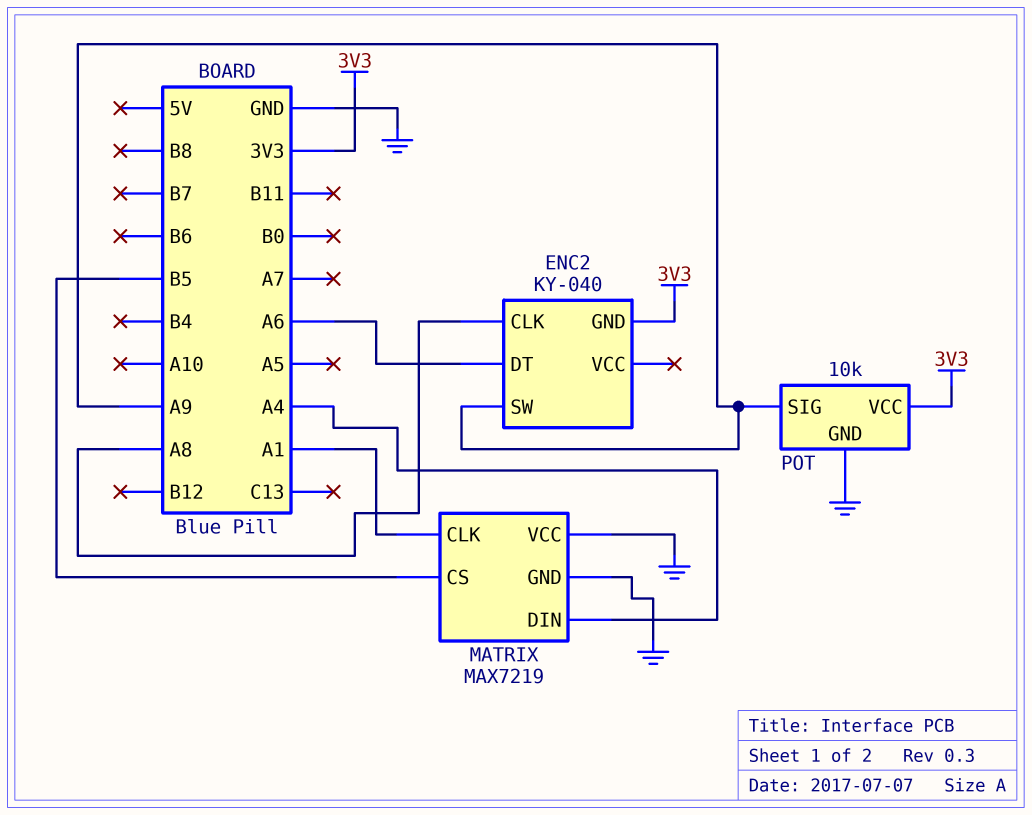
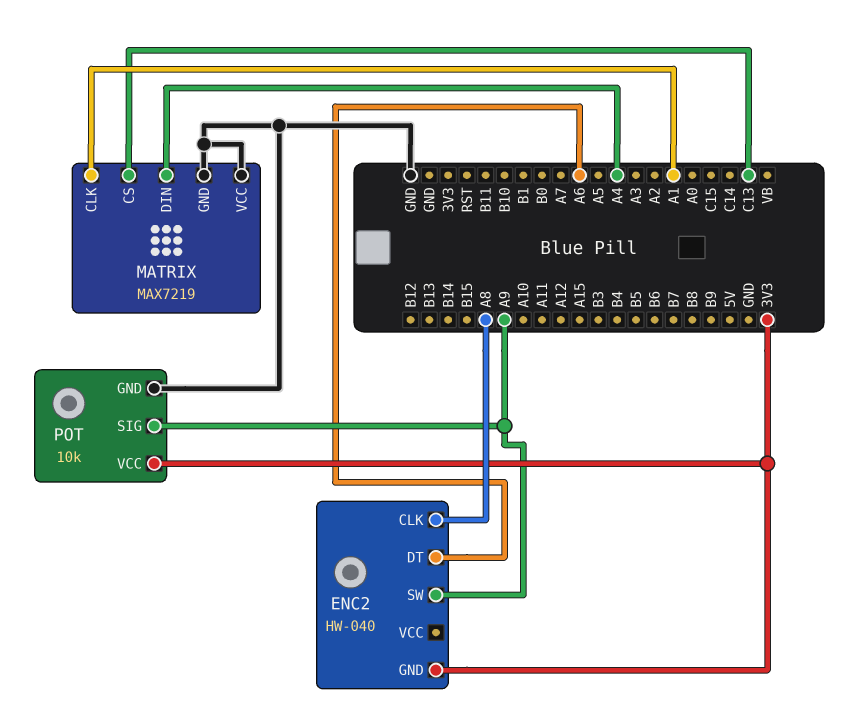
ENC2: KY-040 -> HW-040
MATRIX pin CS: B5 -> C13

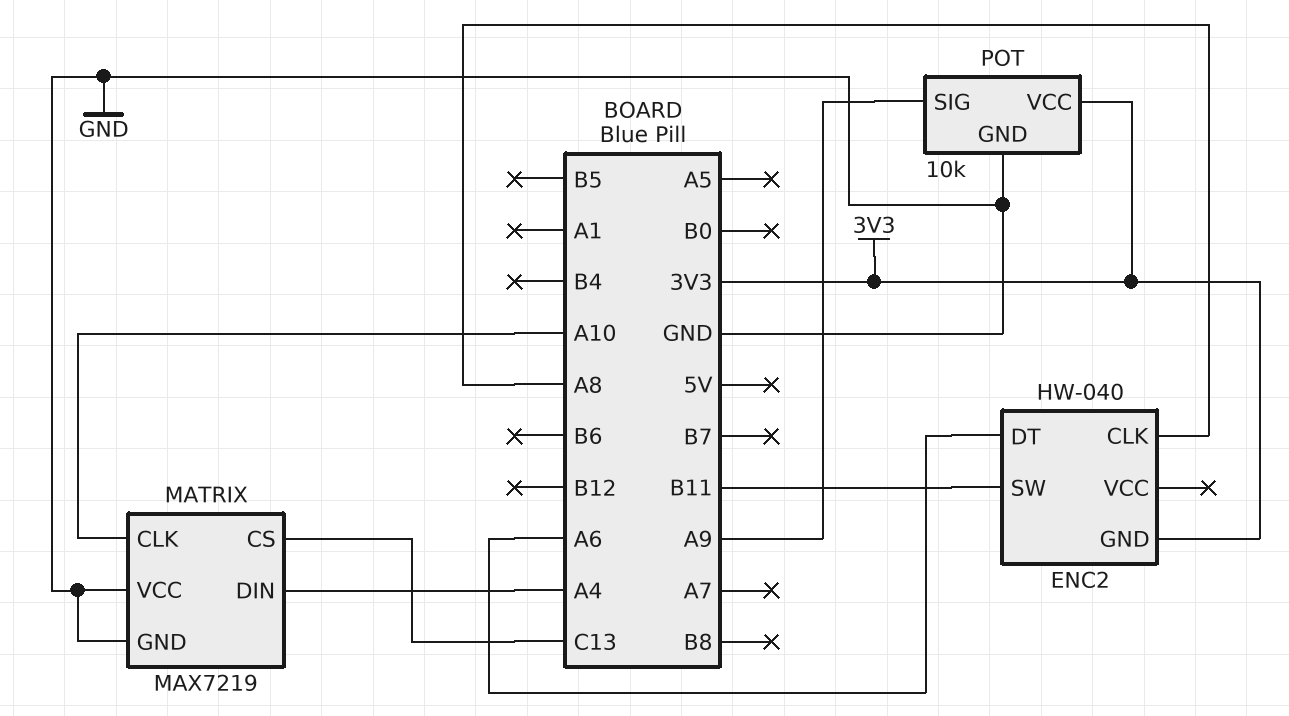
ENC2 pin SW: A9 -> B11
MATRIX pin CLK: A1 -> A10

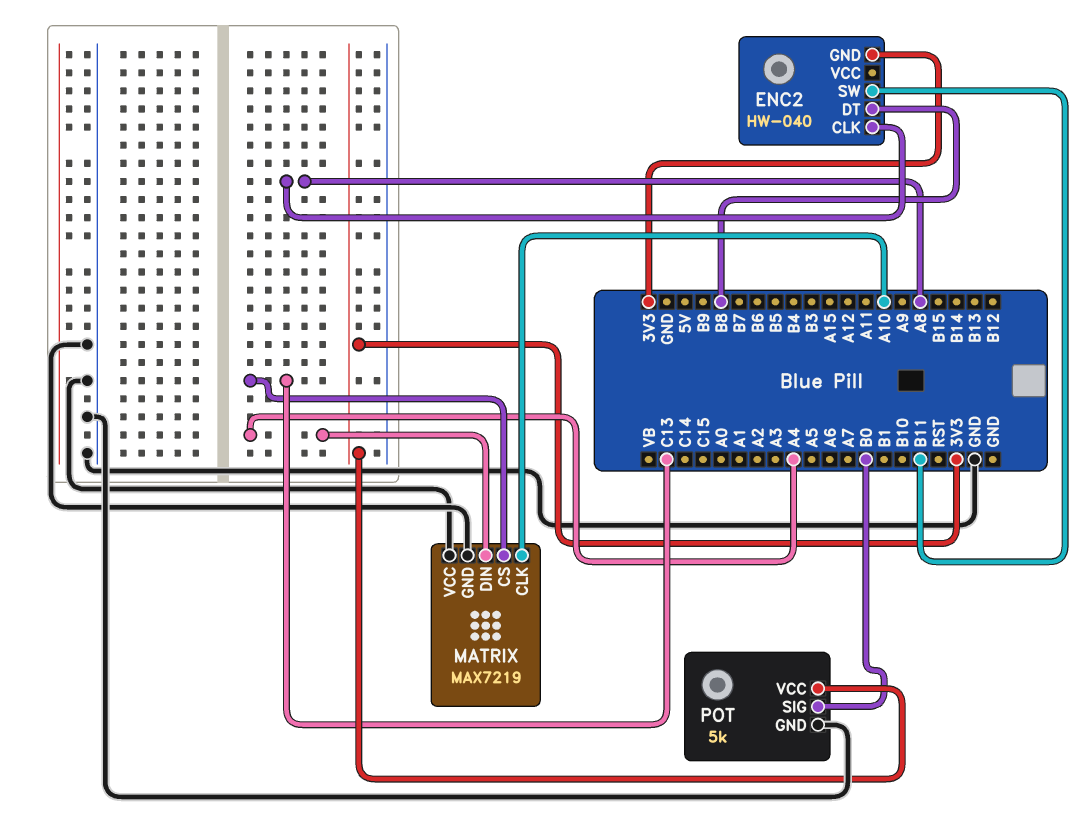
ENC2 pin DT: A6 -> B8
POT: 10k -> 5k
POT pin SIG: A9 -> B0

